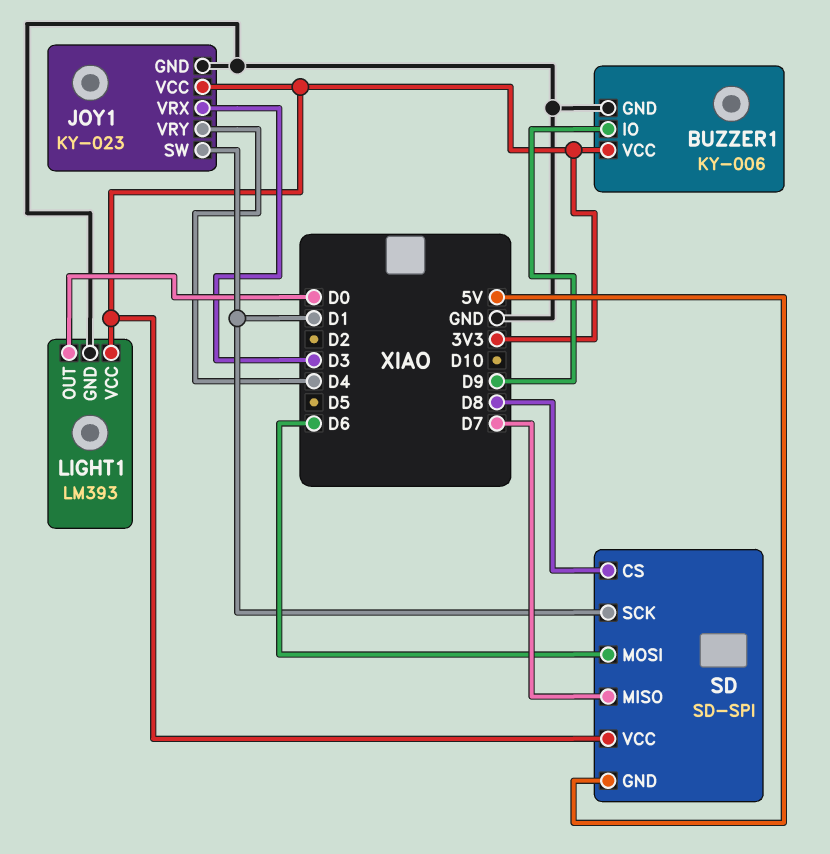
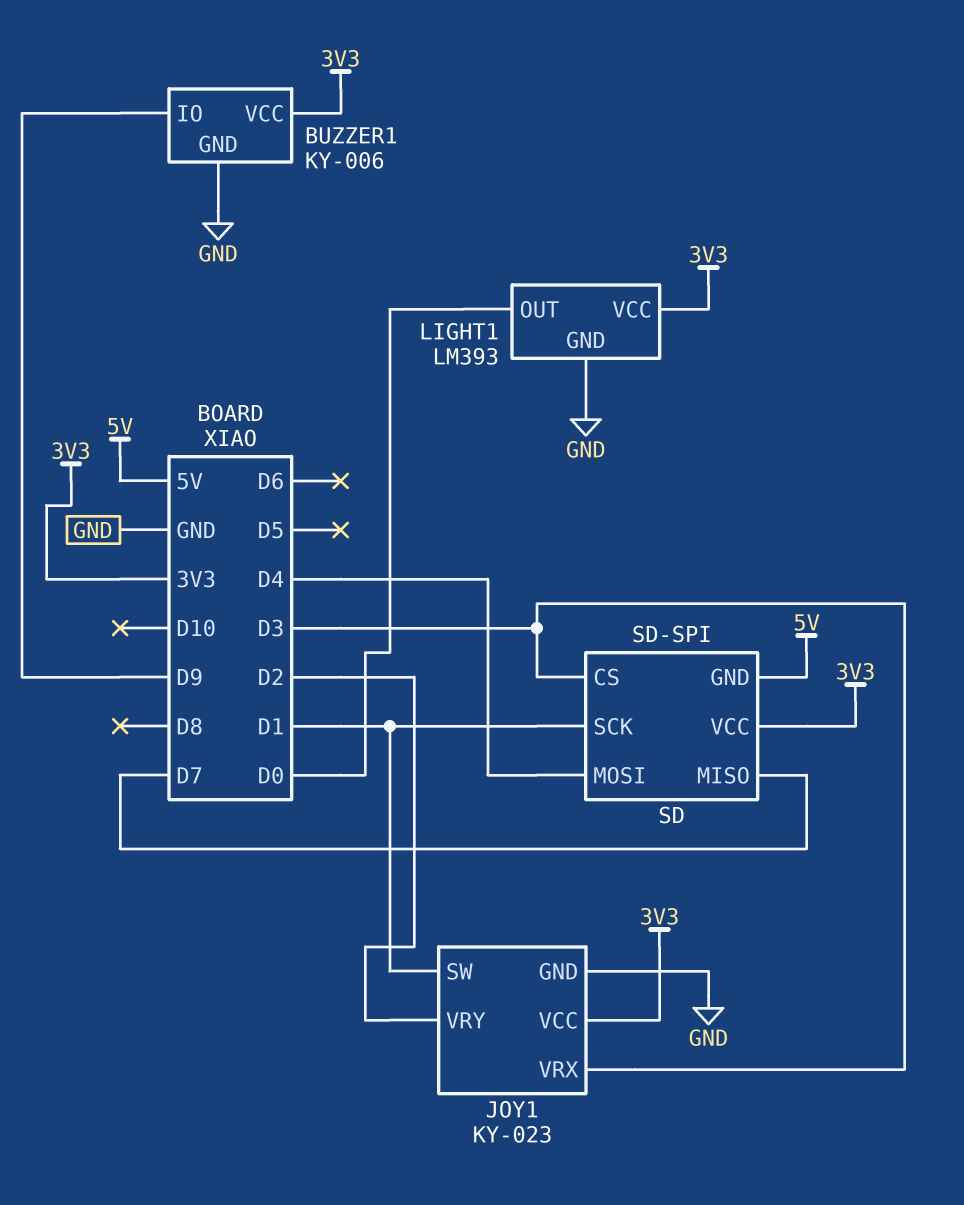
JOY1 pin VRY: D4 -> D2
SD pin CS: D8 -> D3
SD pin MOSI: D6 -> D4

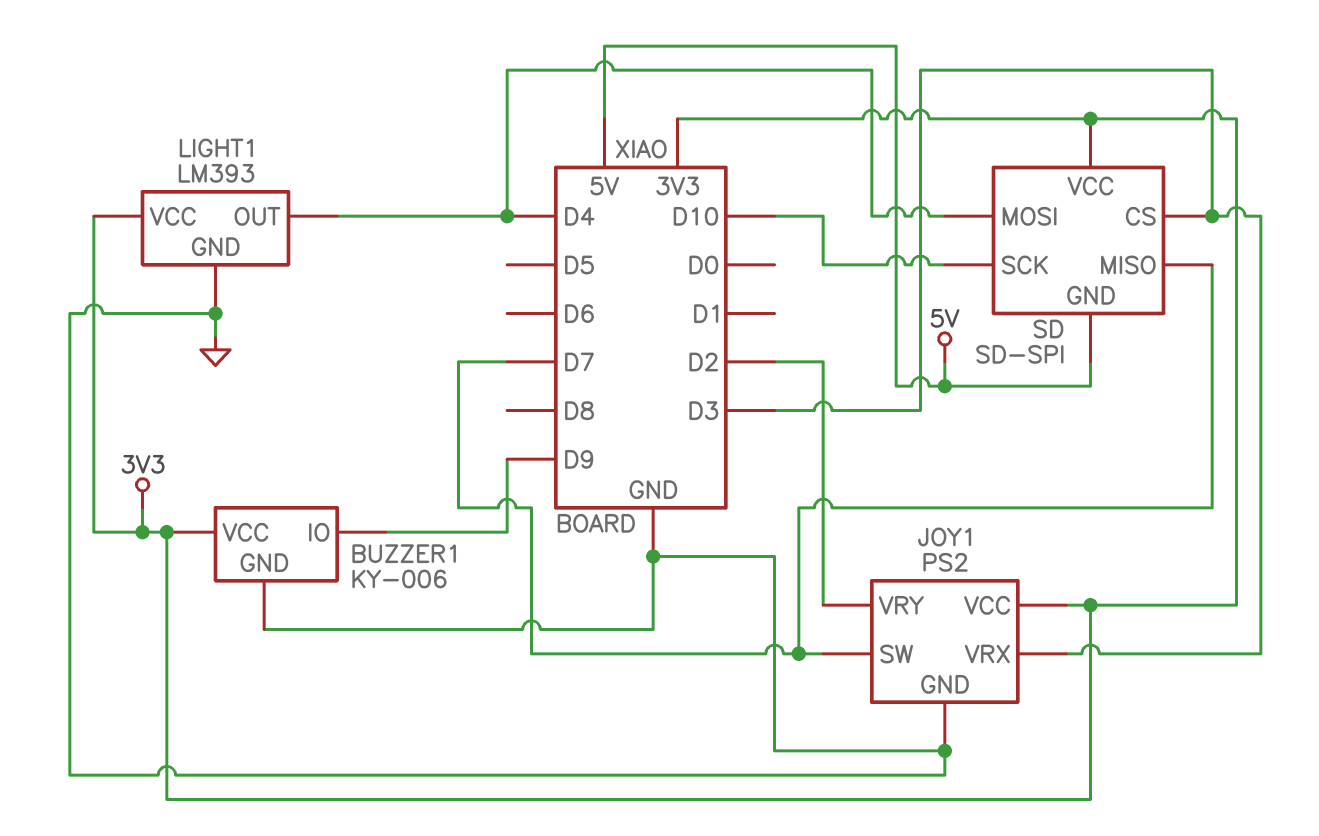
JOY1: KY-023 -> PS2
JOY1 pin SW: D1 -> D7
LIGHT1 pin OUT: D0 -> D4
SD pin SCK: D1 -> D10

